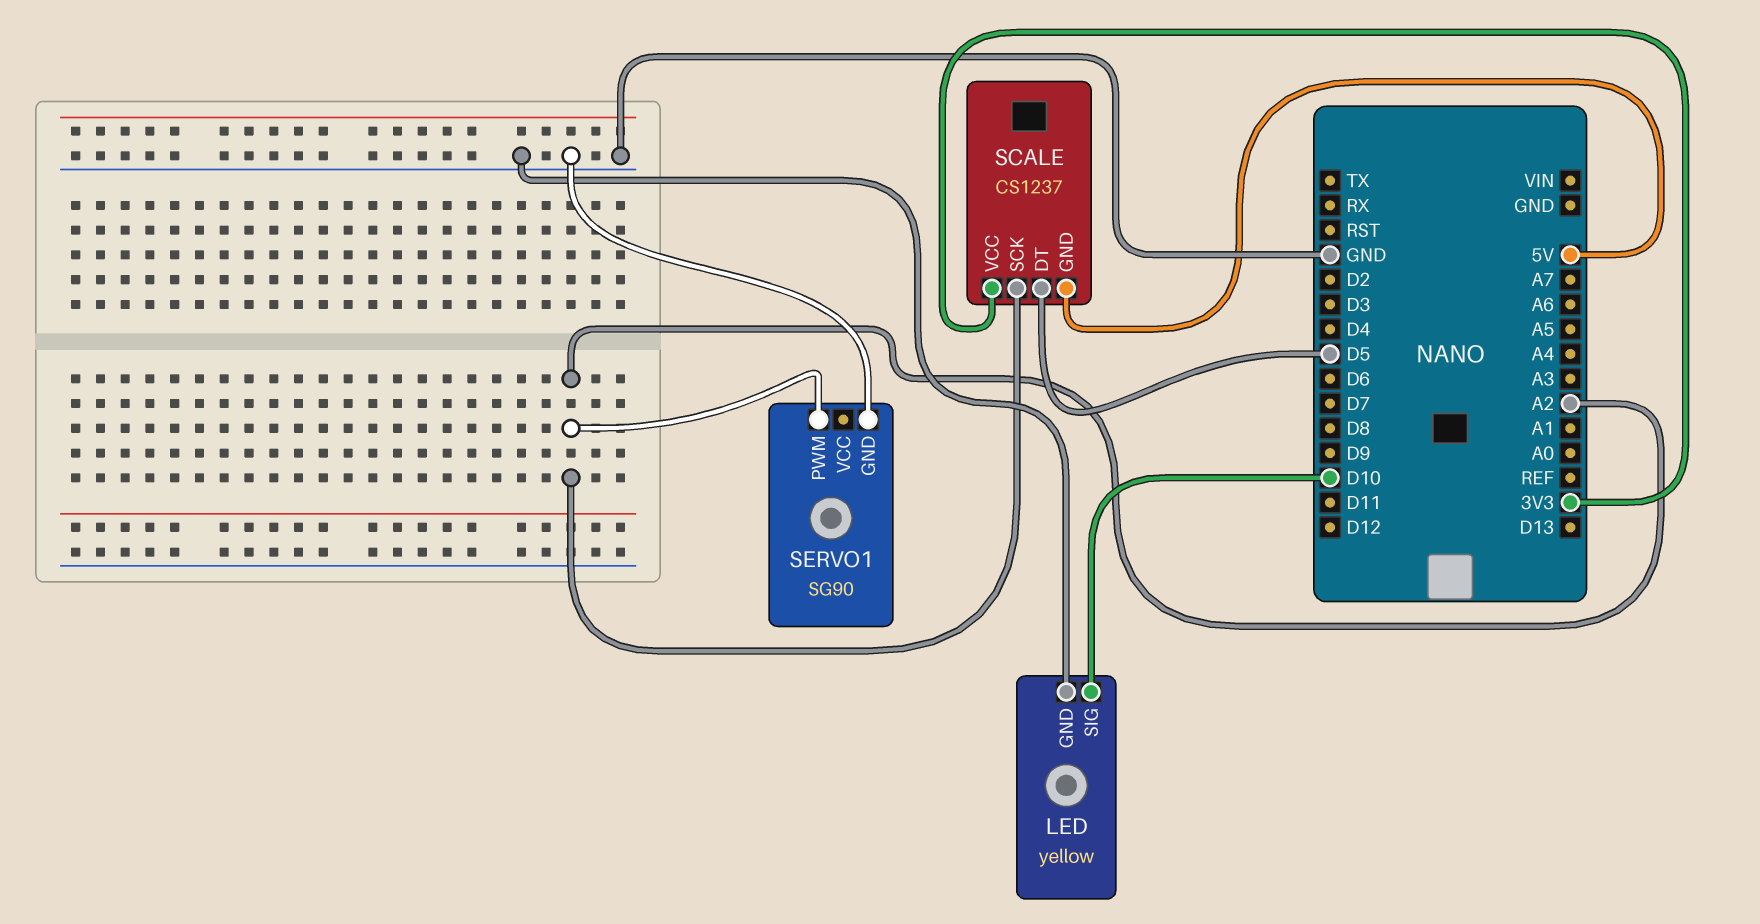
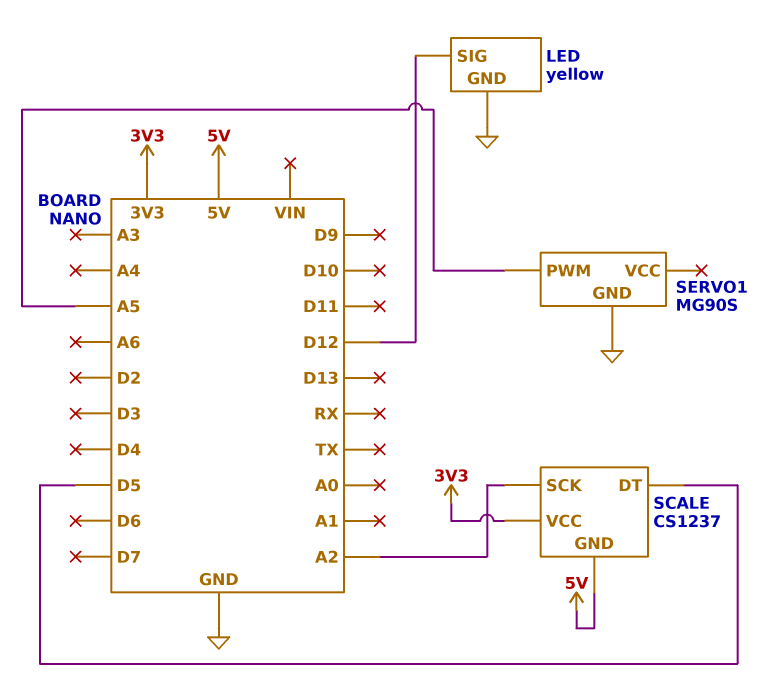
LED pin SIG: D10 -> D12
SERVO1: SG90 -> MG90S
SERVO1 pin PWM: A2 -> A5

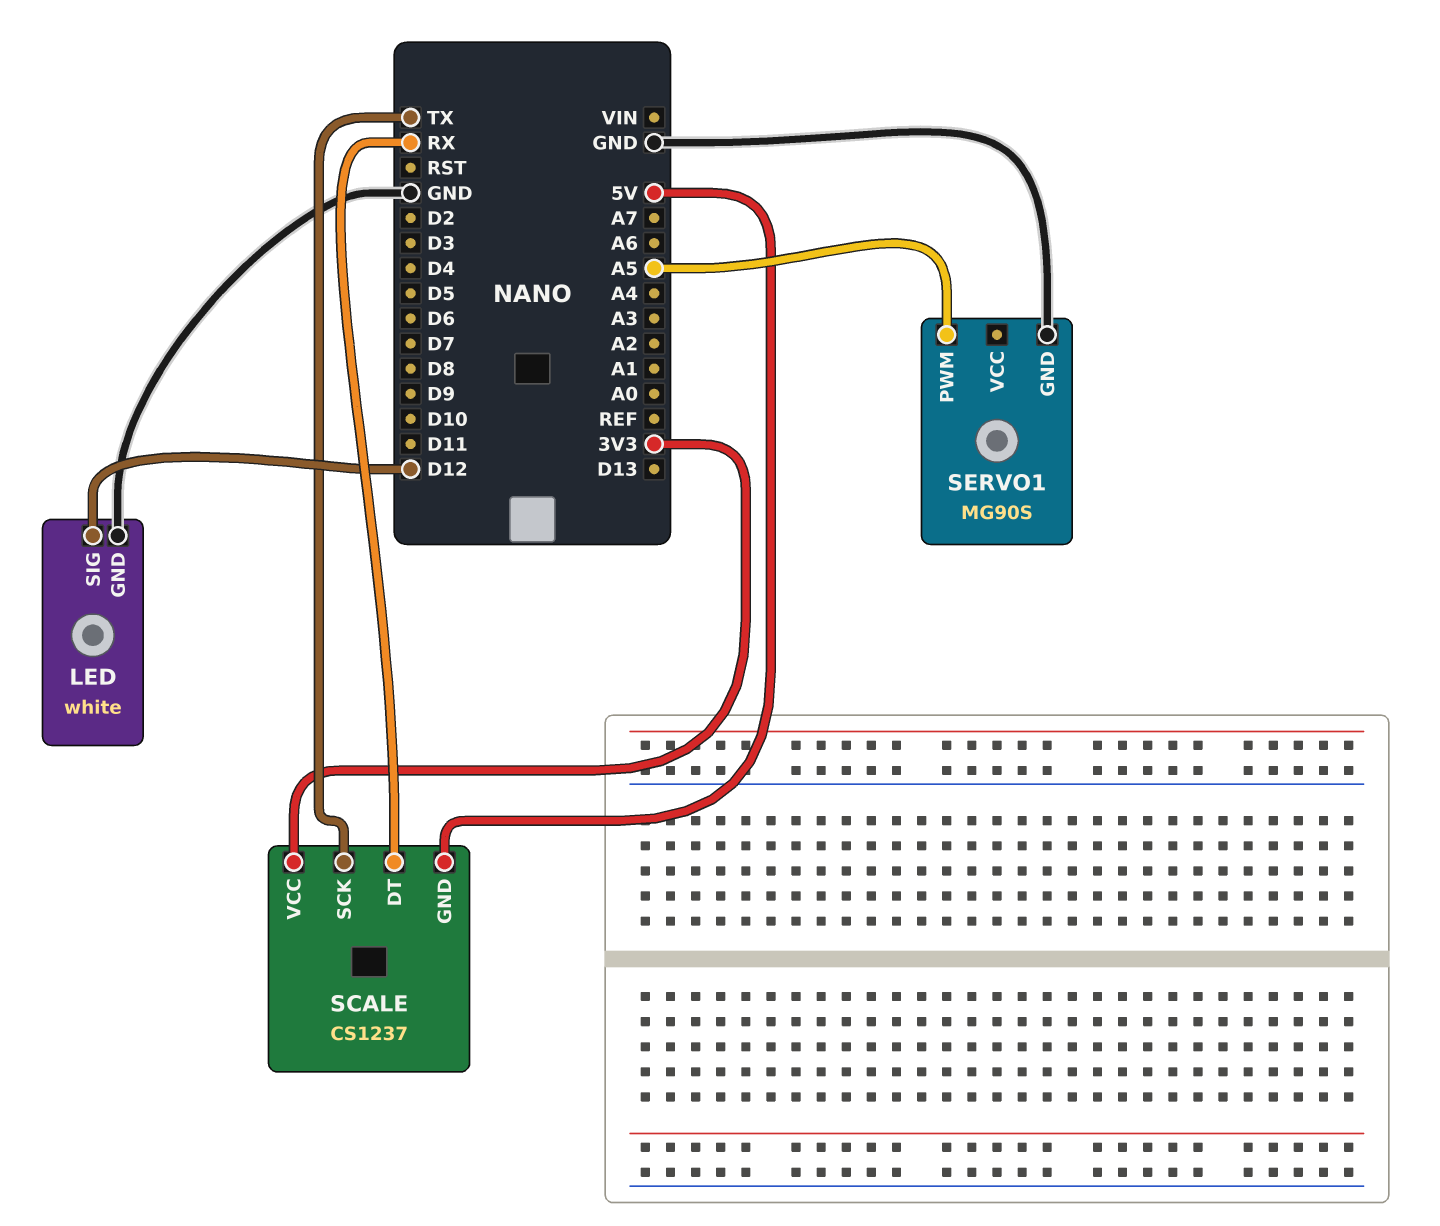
LED: yellow -> white
SCALE pin DT: D5 -> RX
SCALE pin SCK: A2 -> TX

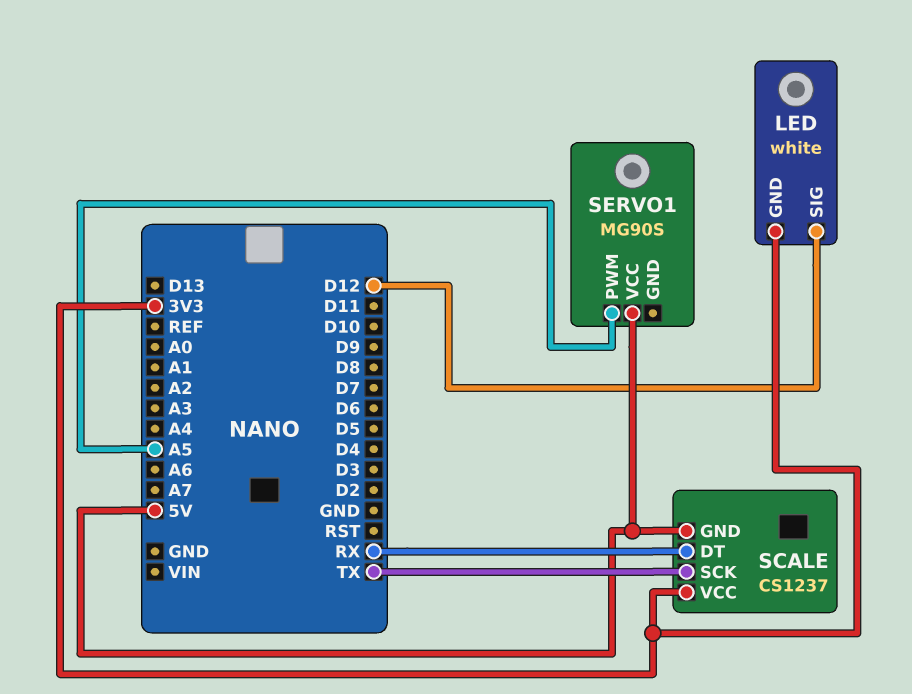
LED pin GND: GND -> 3V3
SERVO1 pin GND: GND -> none
SERVO1 pin VCC: none -> 5V

